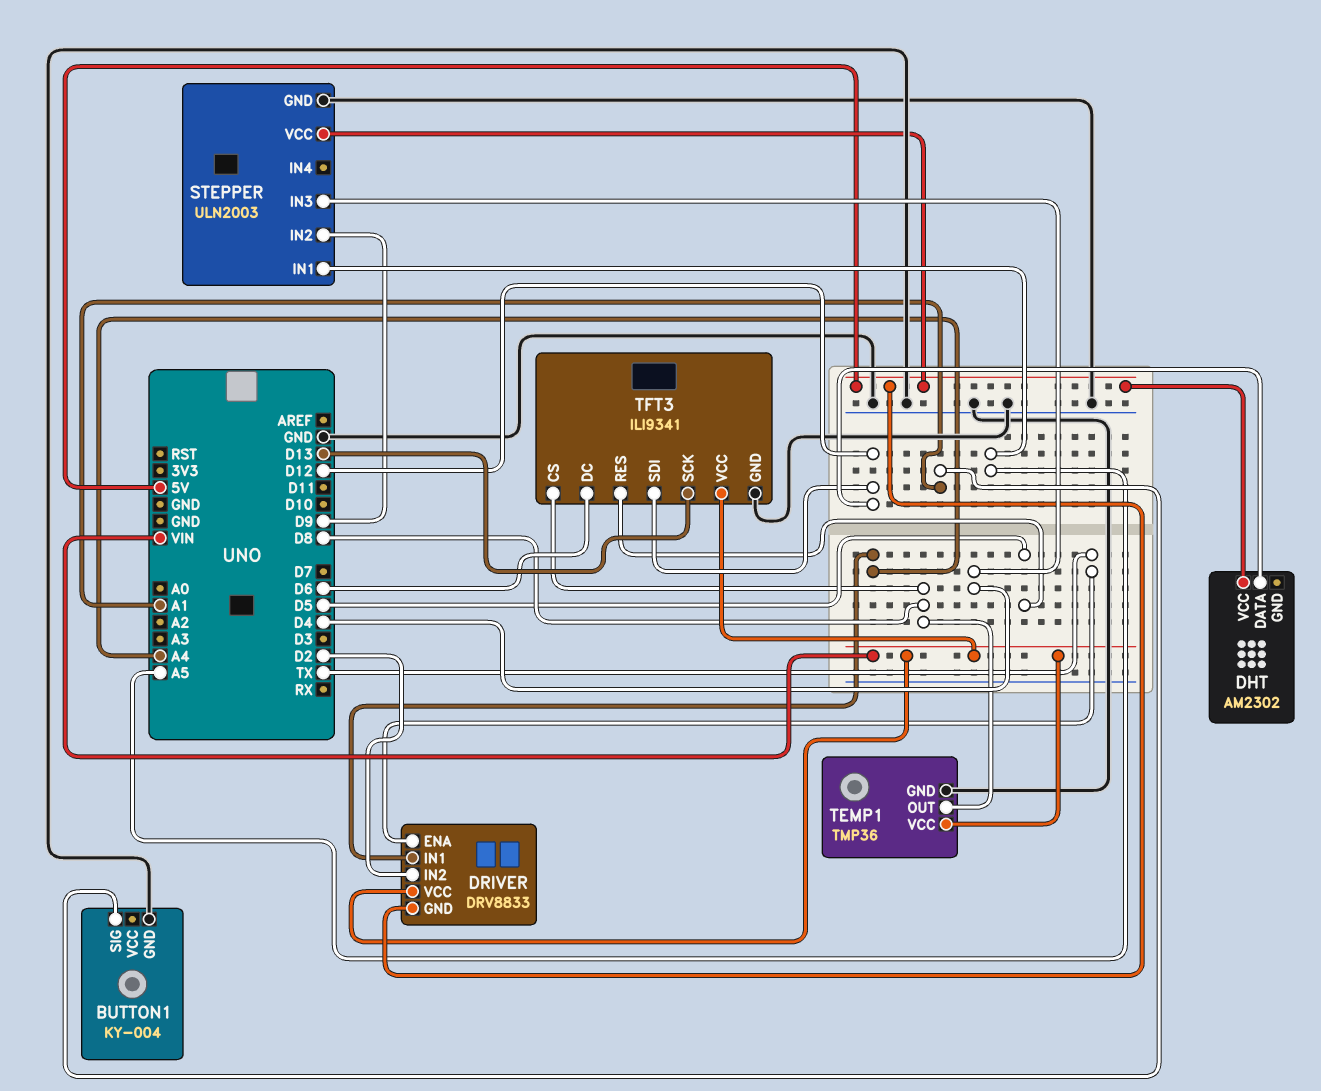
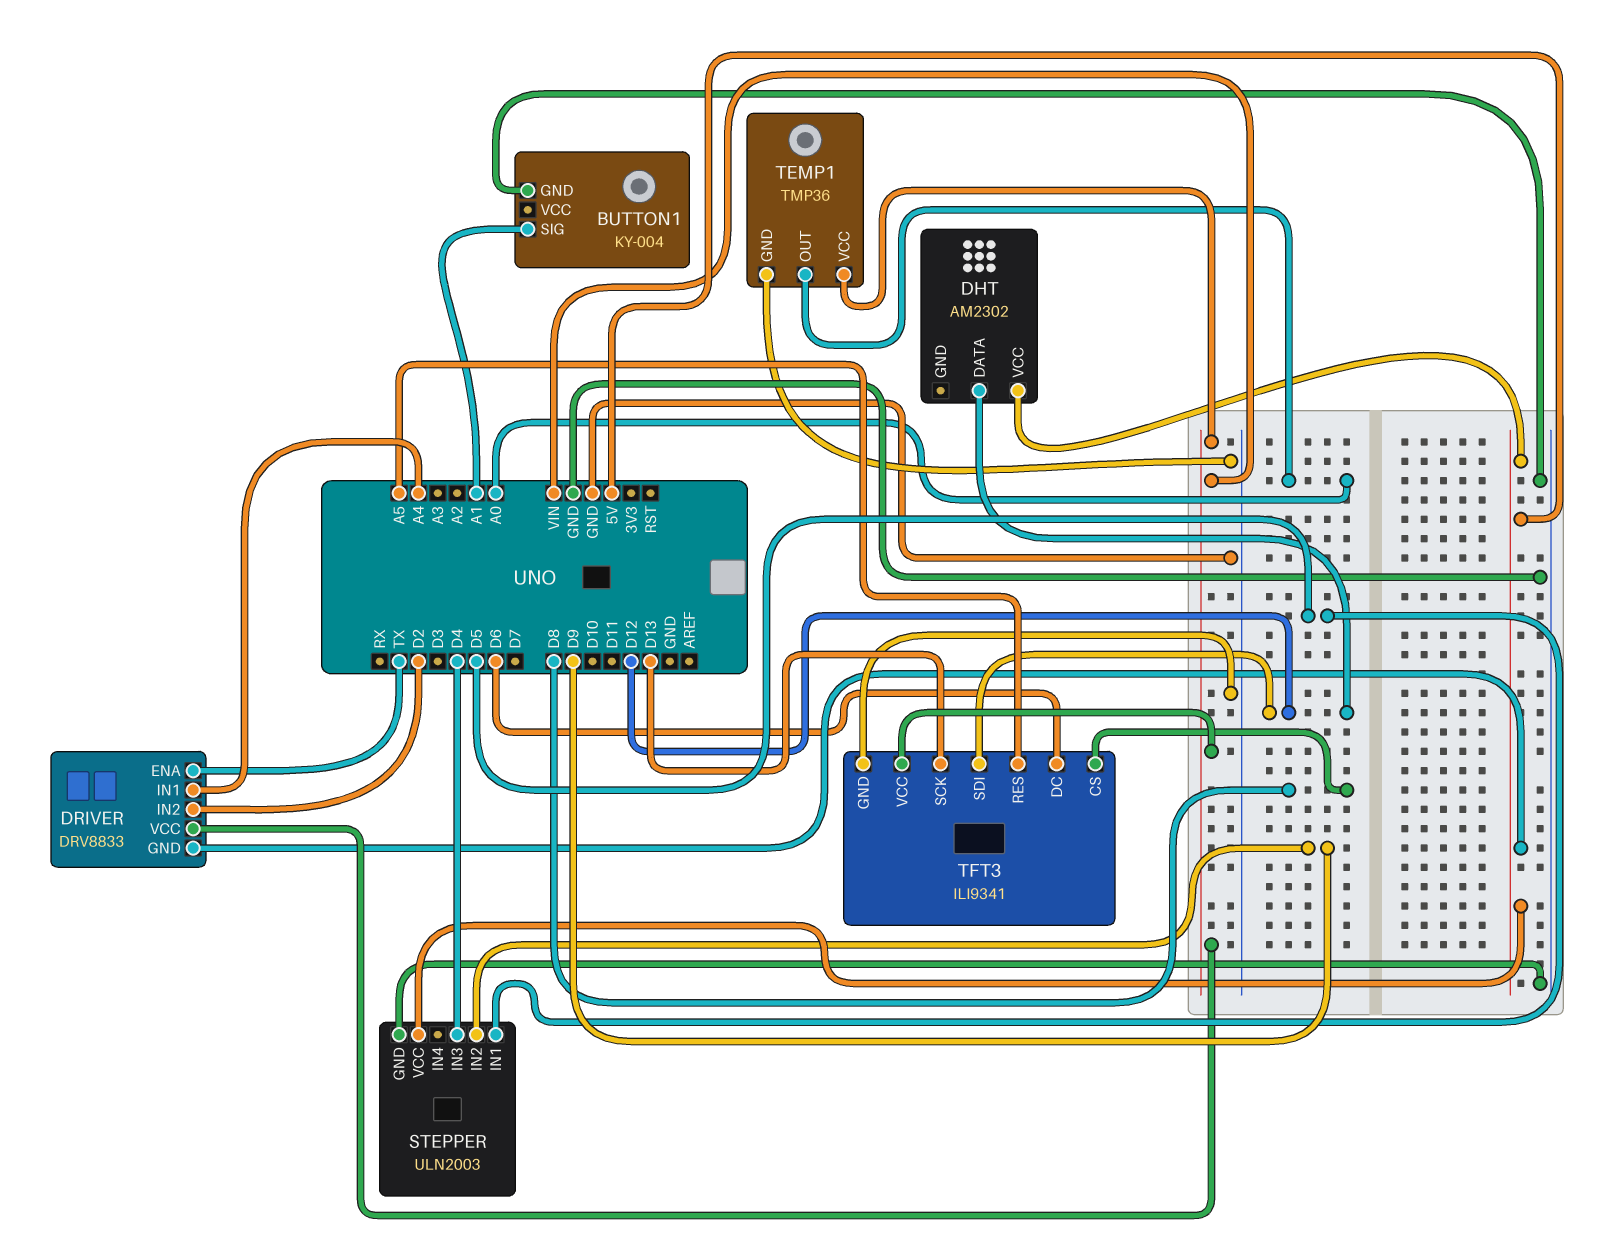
STEPPER pin IN1: A5 -> D5
TEMP1 pin OUT: D8 -> A0
TFT3 pin RES: D5 -> A5

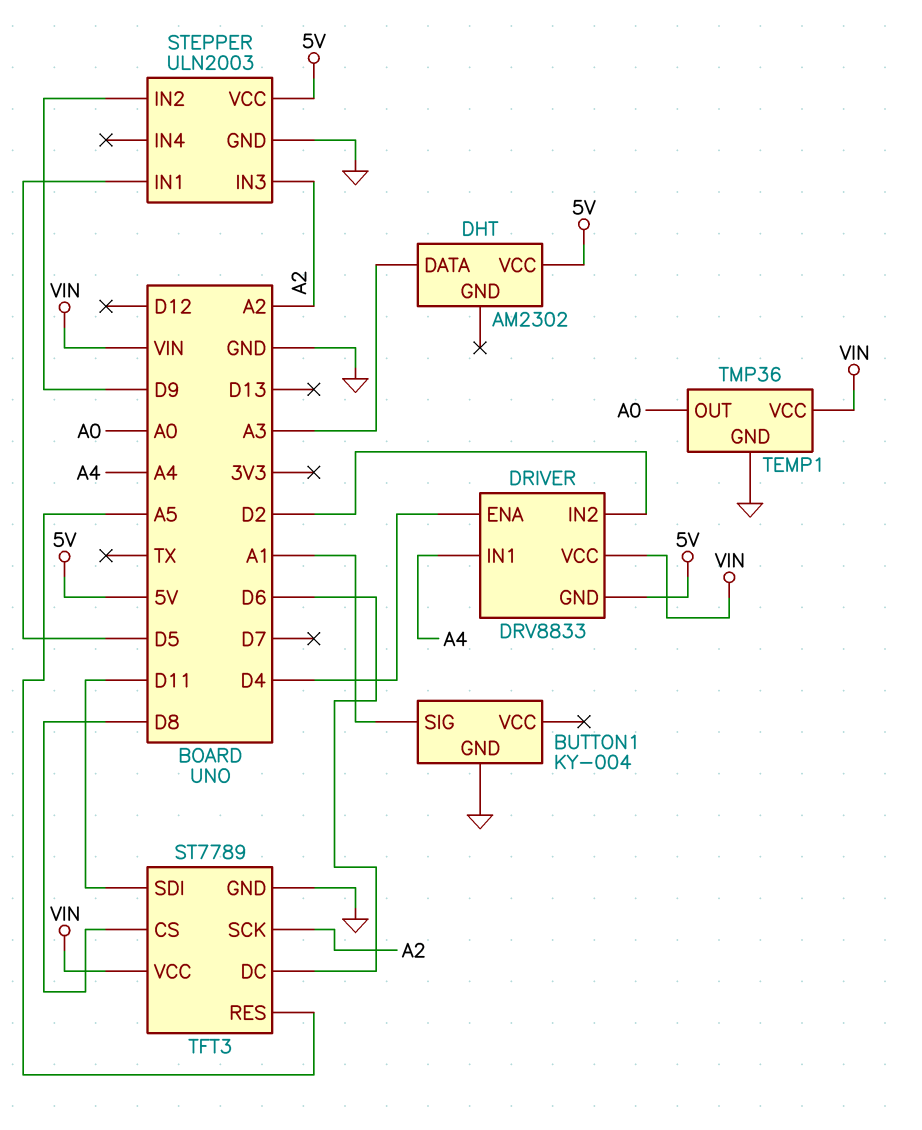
DHT pin DATA: D12 -> A3
DRIVER pin ENA: TX -> D4
STEPPER pin IN3: D4 -> A2
TFT3: ILI9341 -> ST7789
TFT3 pin SCK: D13 -> A2
TFT3 pin SDI: D12 -> D11

